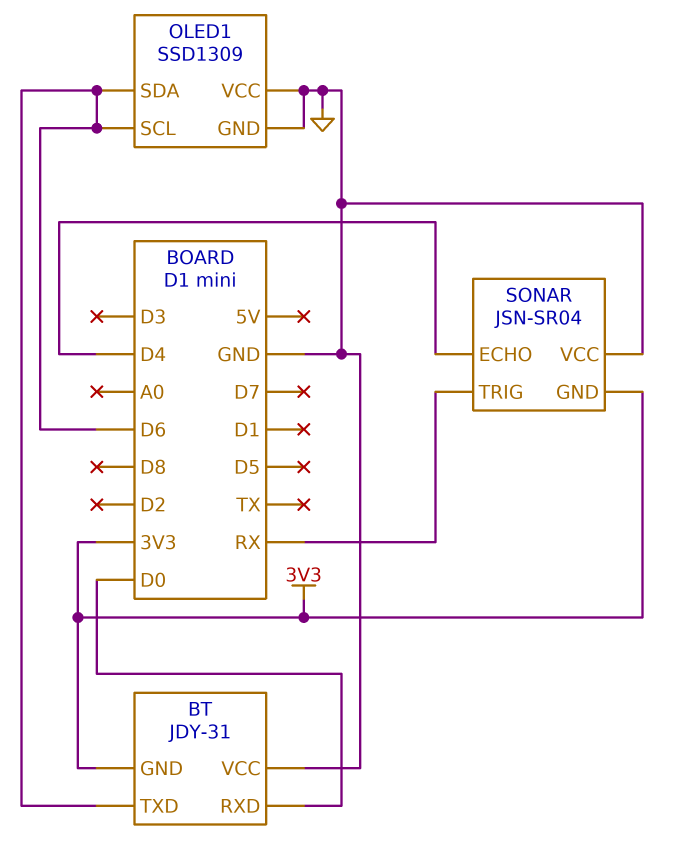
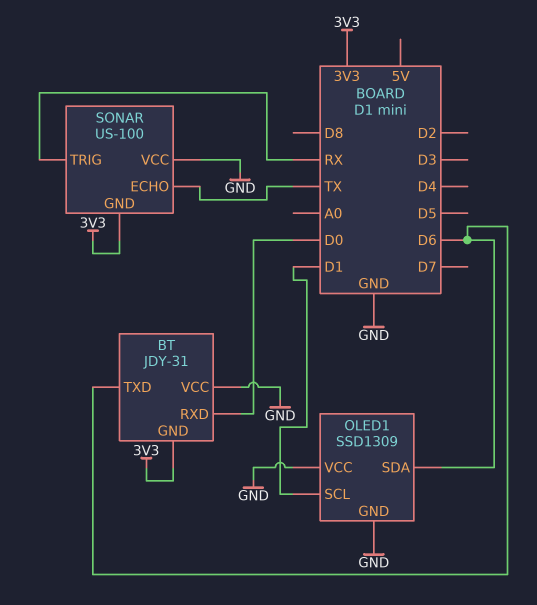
OLED1 pin SCL: D6 -> D1
SONAR: JSN-SR04 -> US-100
SONAR pin ECHO: D4 -> TX

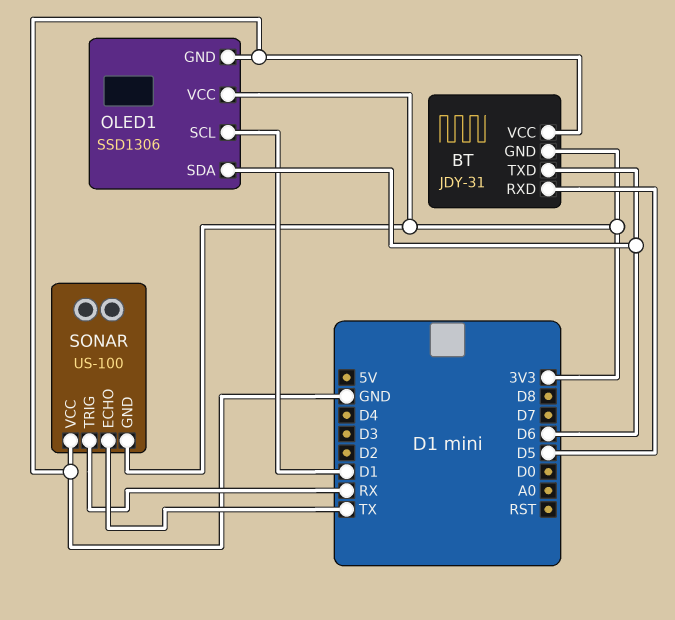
BT pin RXD: D0 -> D5
OLED1: SSD1309 -> SSD1306
OLED1 pin VCC: GND -> 3V3

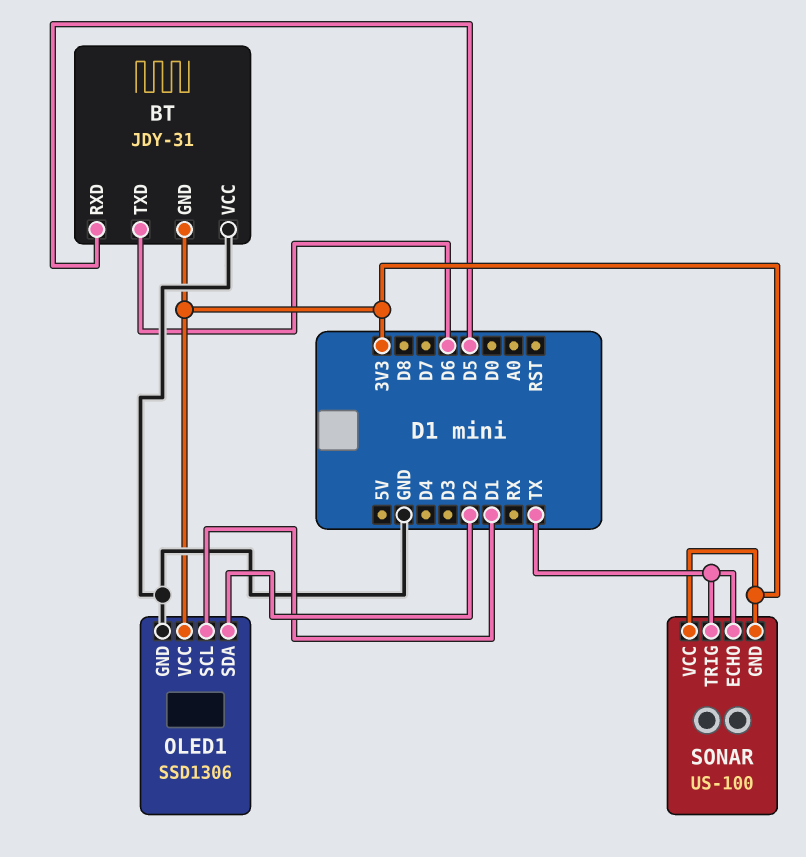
OLED1 pin SDA: D6 -> D2
SONAR pin TRIG: RX -> TX
SONAR pin VCC: GND -> 3V3

